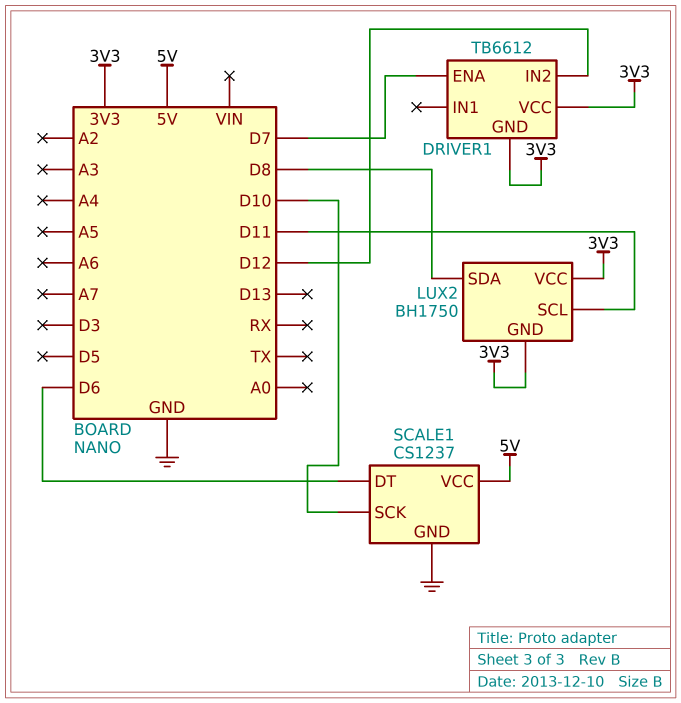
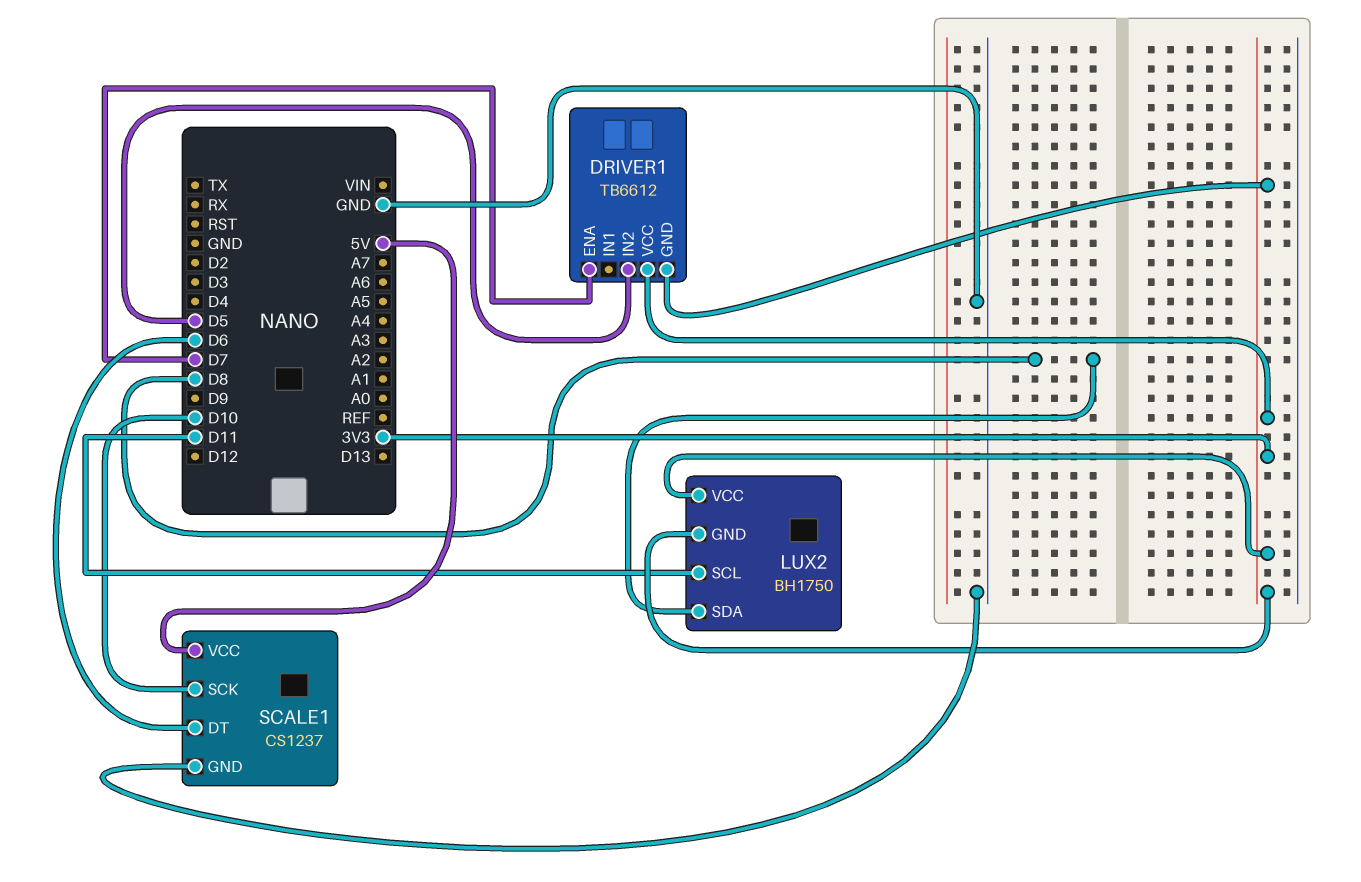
DRIVER1 pin IN2: D12 -> D5

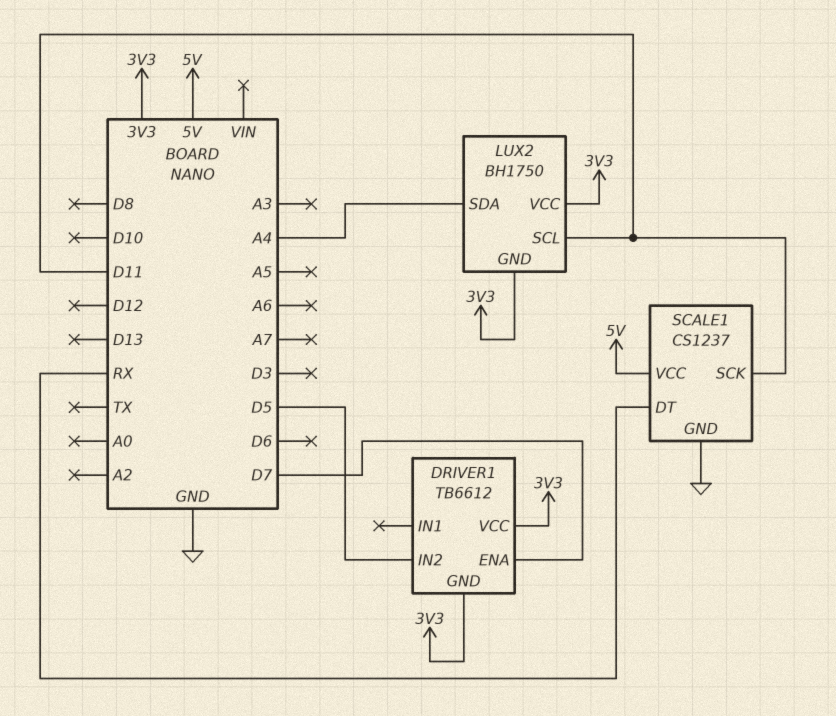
LUX2 pin SDA: D8 -> A4
SCALE1 pin DT: D6 -> RX
SCALE1 pin SCK: D10 -> D11

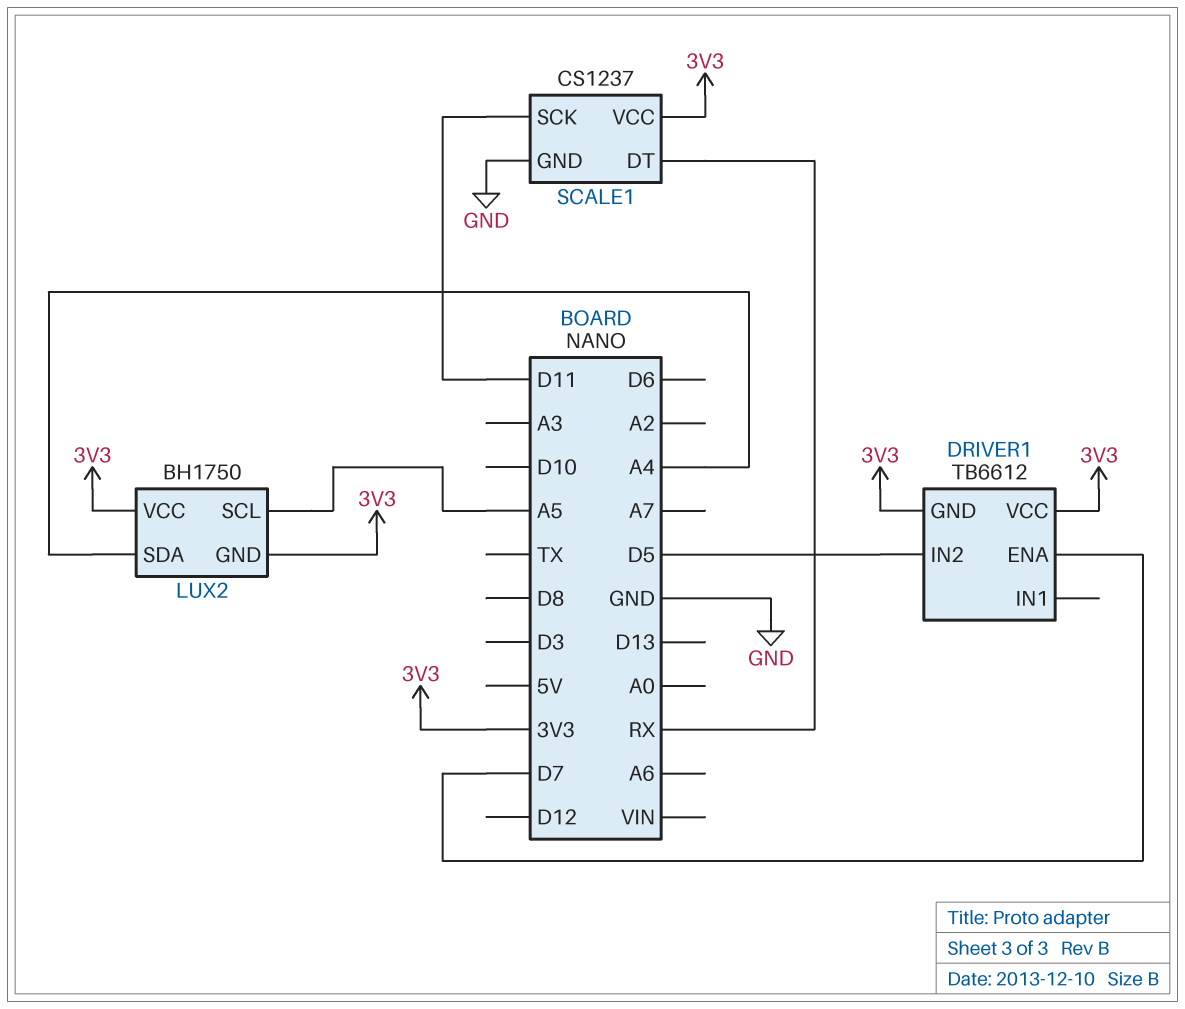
LUX2 pin SCL: D11 -> A5
SCALE1 pin VCC: 5V -> 3V3

